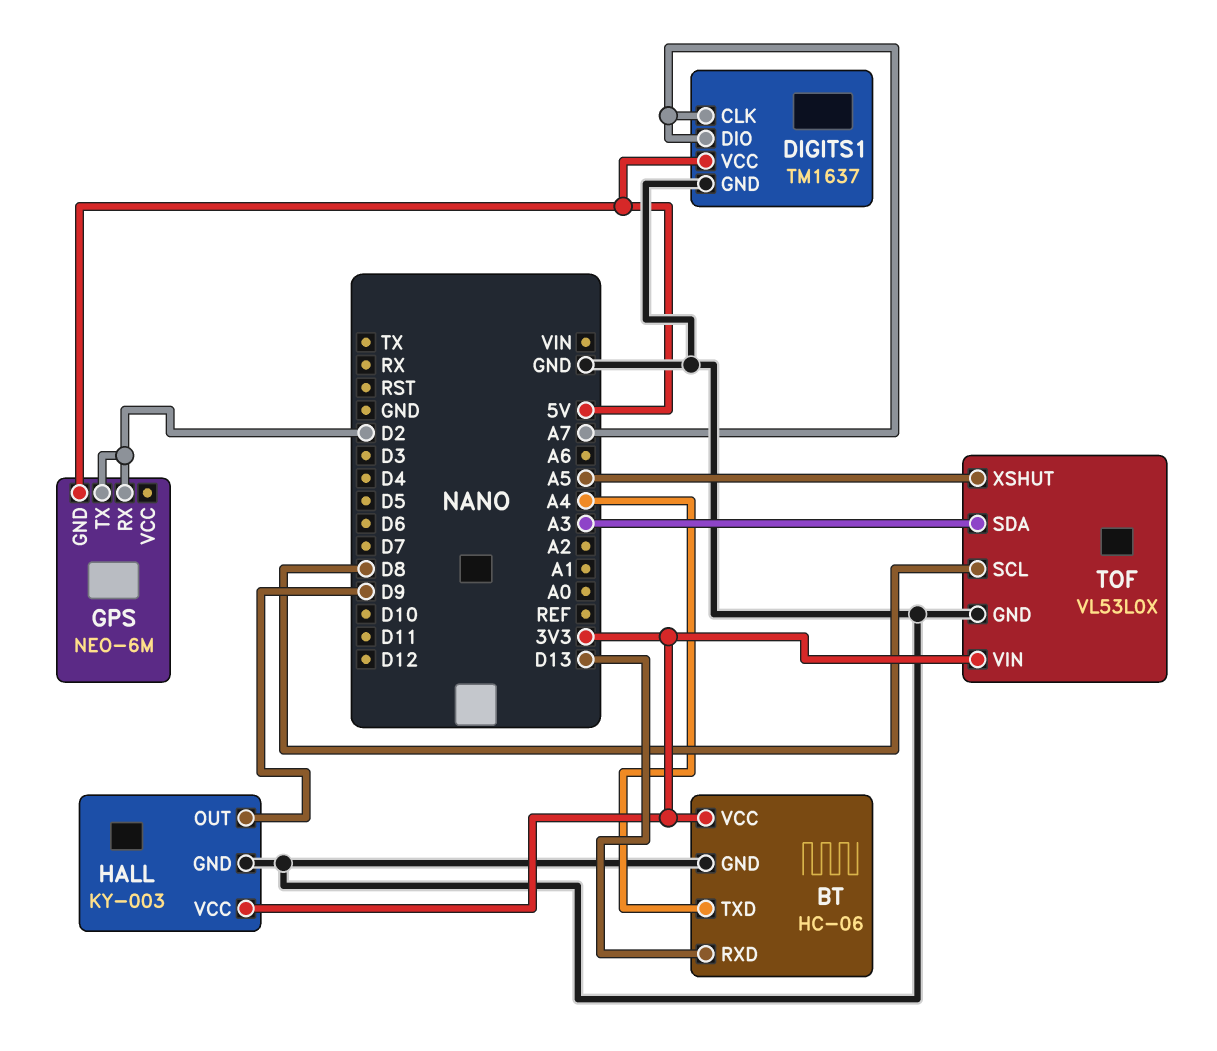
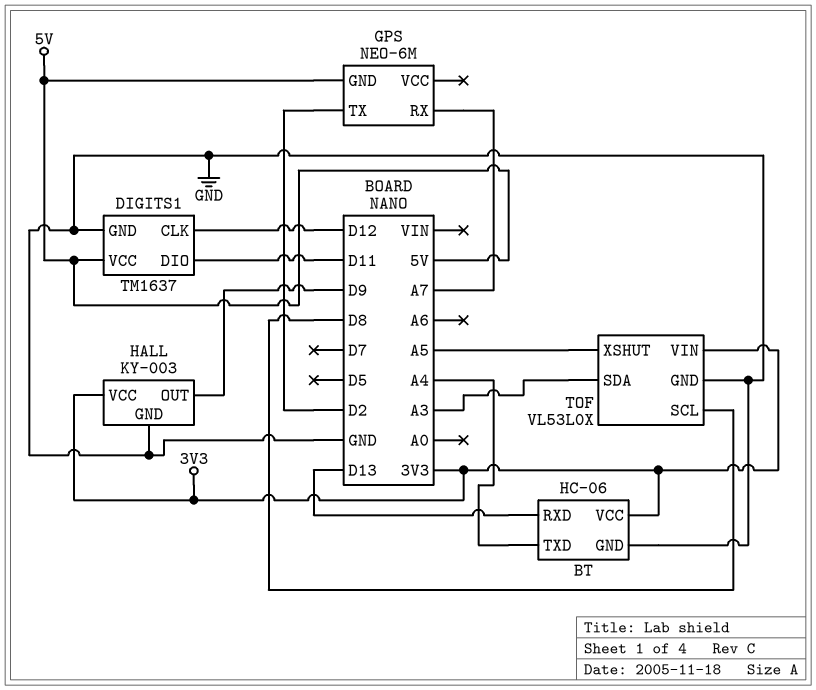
DIGITS1 pin CLK: A7 -> D12
DIGITS1 pin DIO: A7 -> D11
GPS pin RX: D2 -> A7

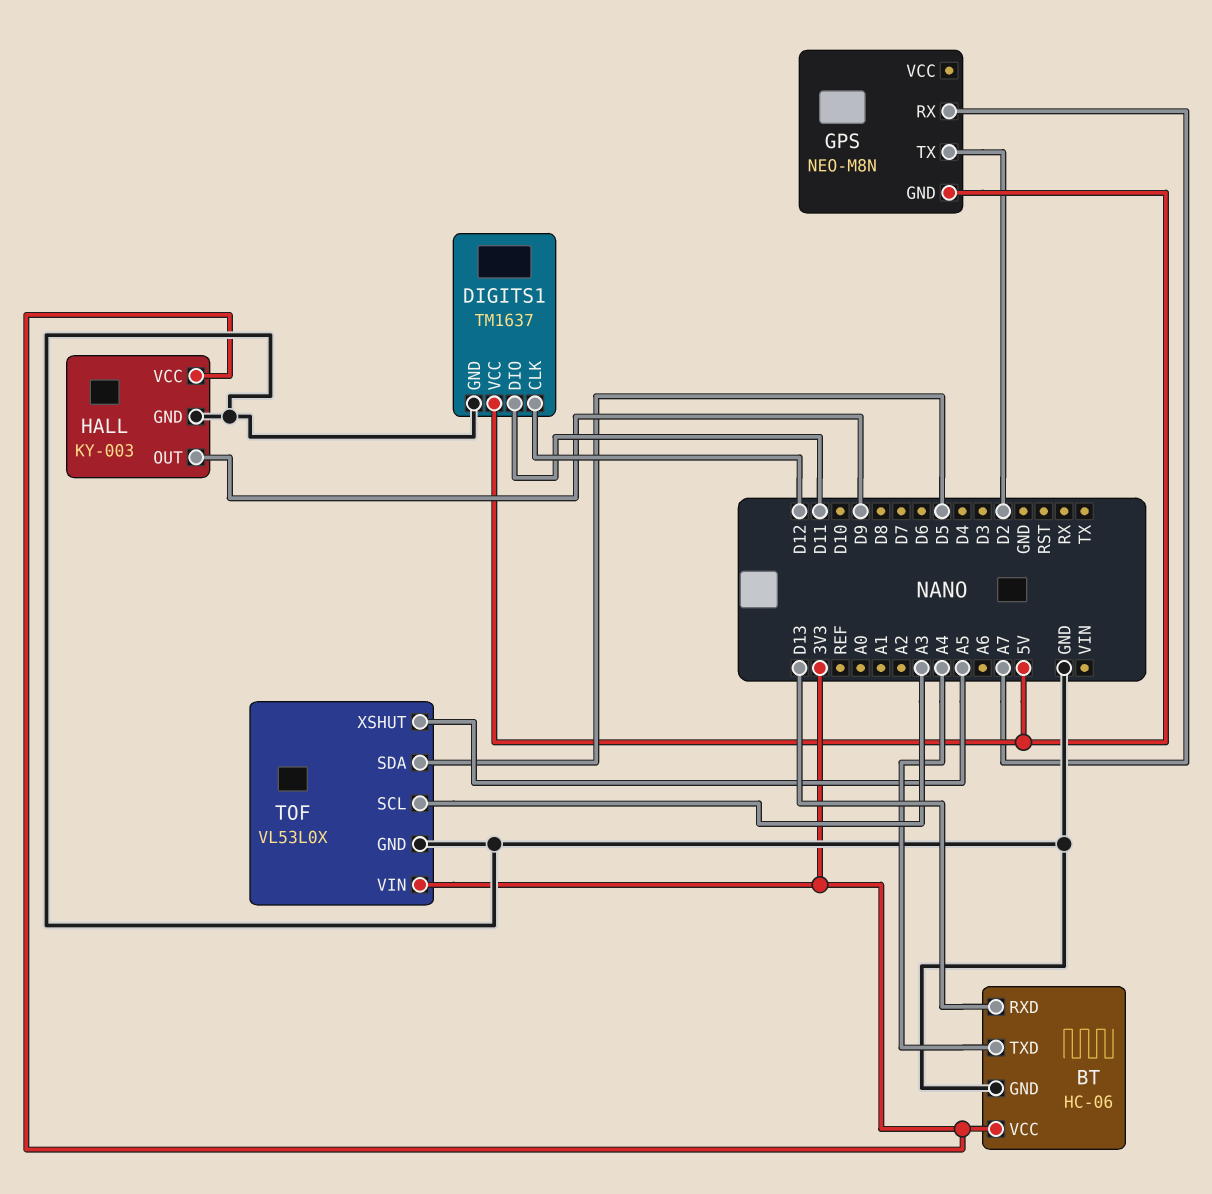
GPS: NEO-6M -> NEO-M8N
TOF pin SCL: D8 -> A3
TOF pin SDA: A3 -> D5

